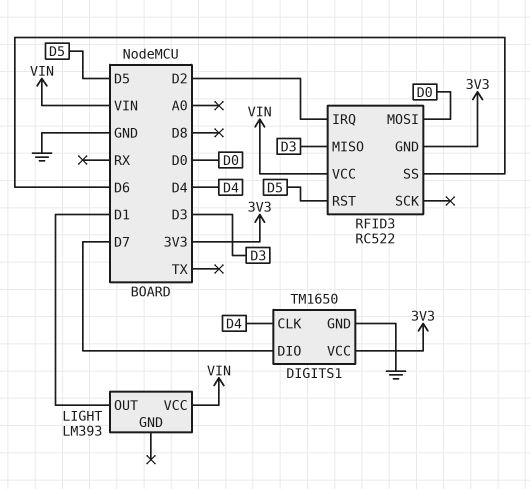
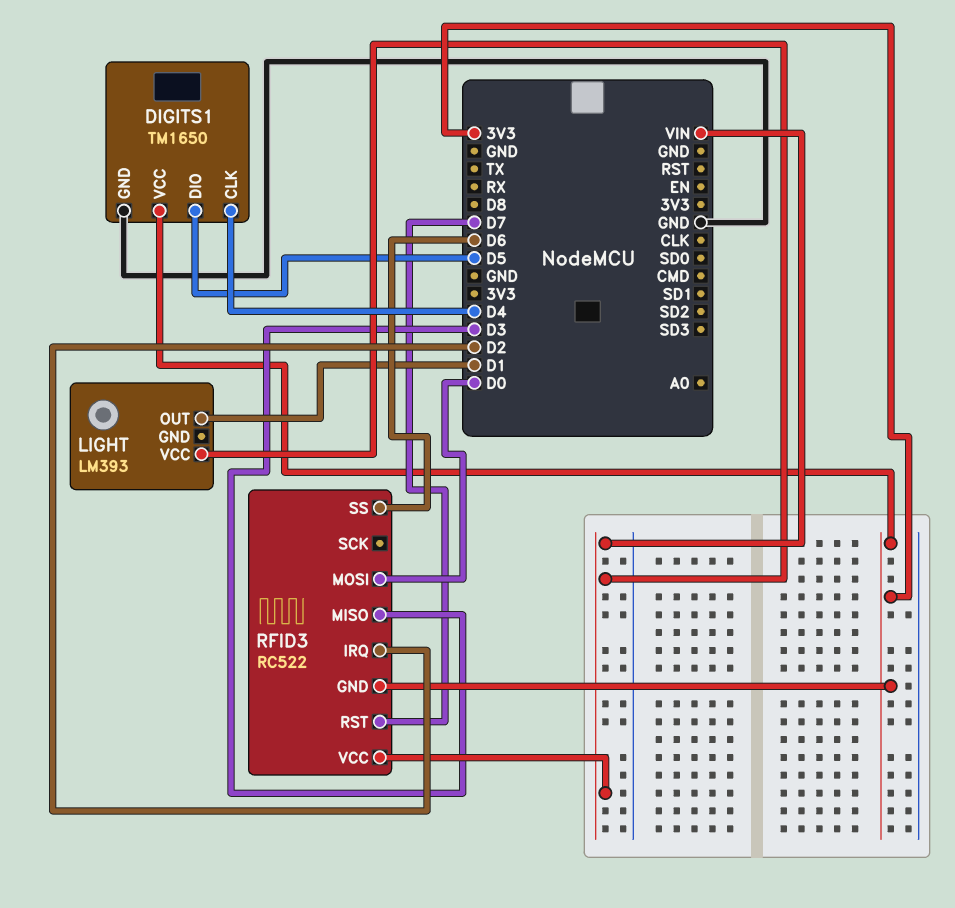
DIGITS1 pin DIO: D7 -> D5
RFID3 pin RST: D5 -> D7

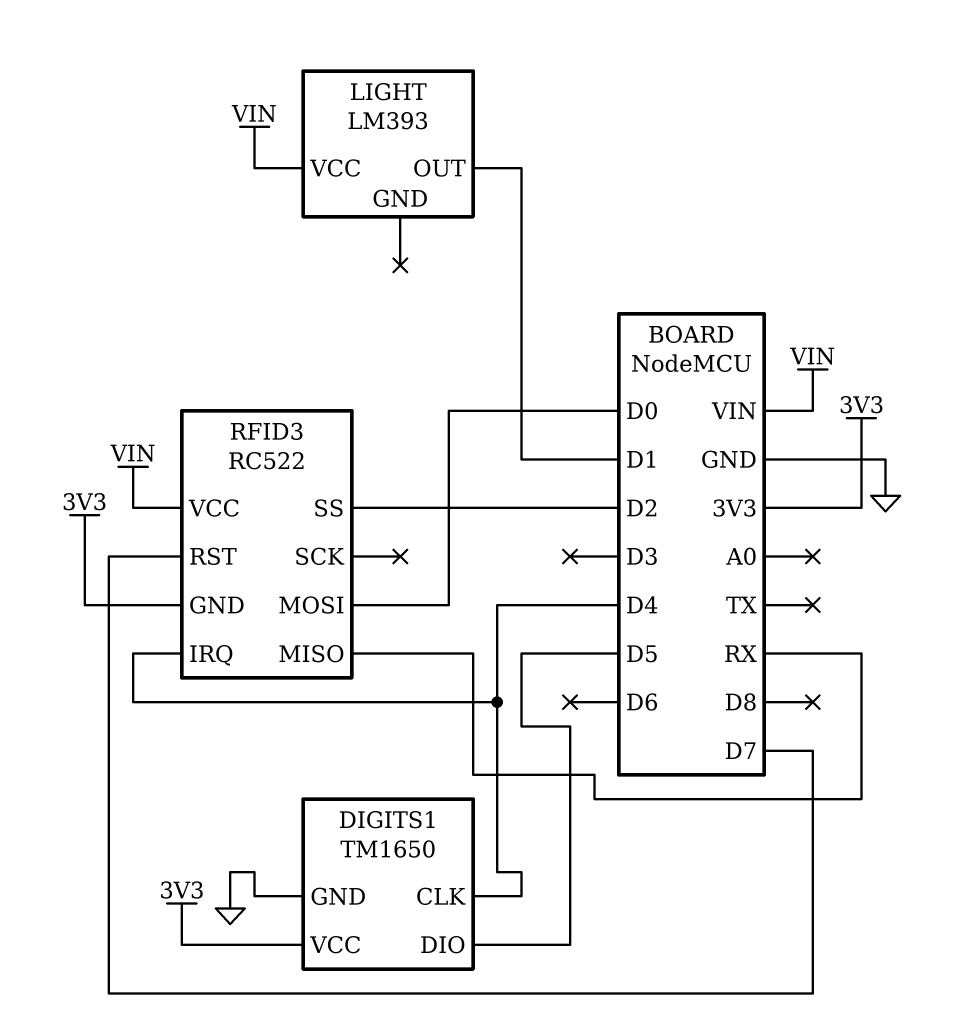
RFID3 pin IRQ: D2 -> D4
RFID3 pin MISO: D3 -> RX
RFID3 pin SS: D6 -> D2

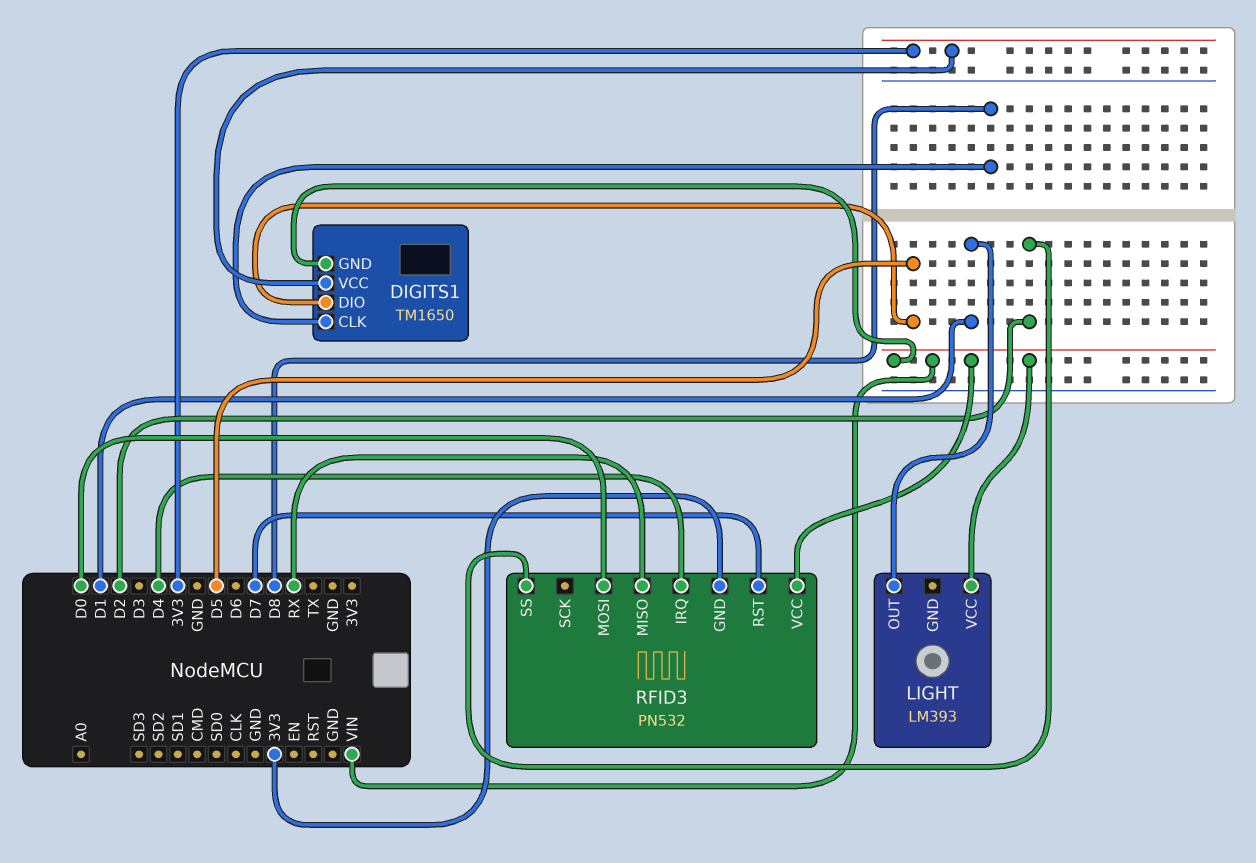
DIGITS1 pin CLK: D4 -> D8
DIGITS1 pin GND: GND -> VIN
RFID3: RC522 -> PN532

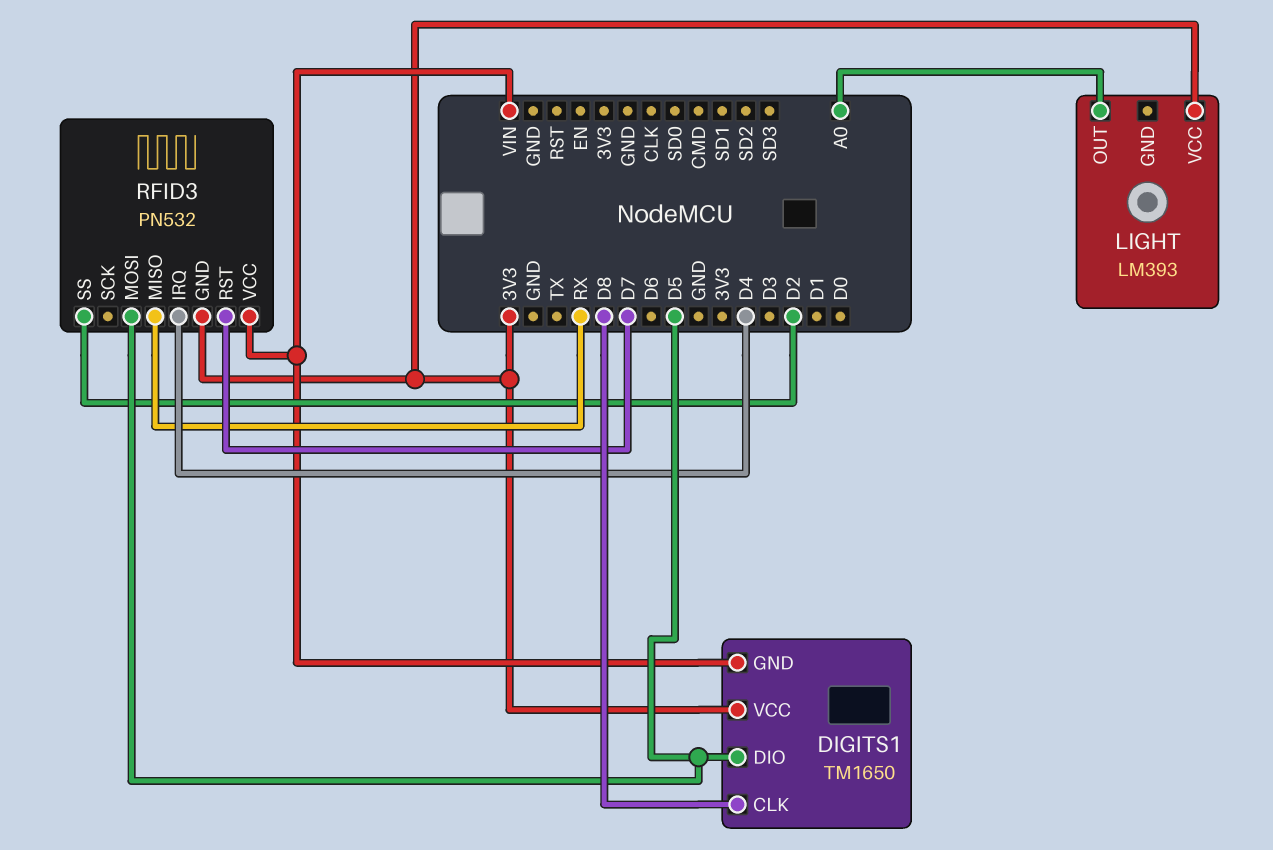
LIGHT pin OUT: D1 -> A0
LIGHT pin VCC: VIN -> 3V3
RFID3 pin MOSI: D0 -> D5

